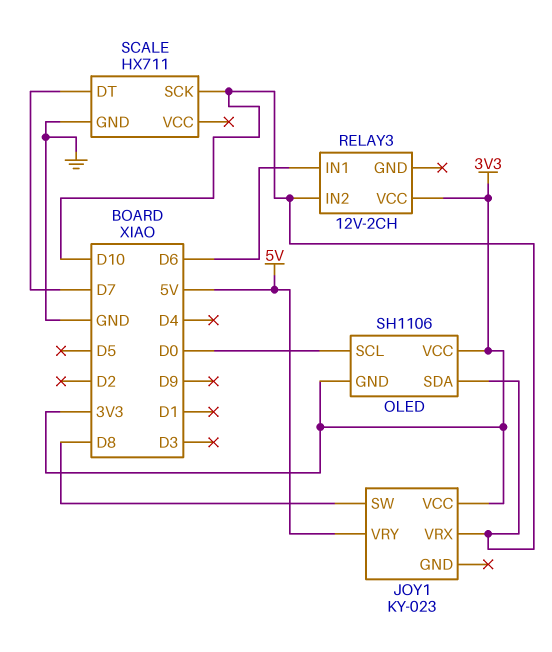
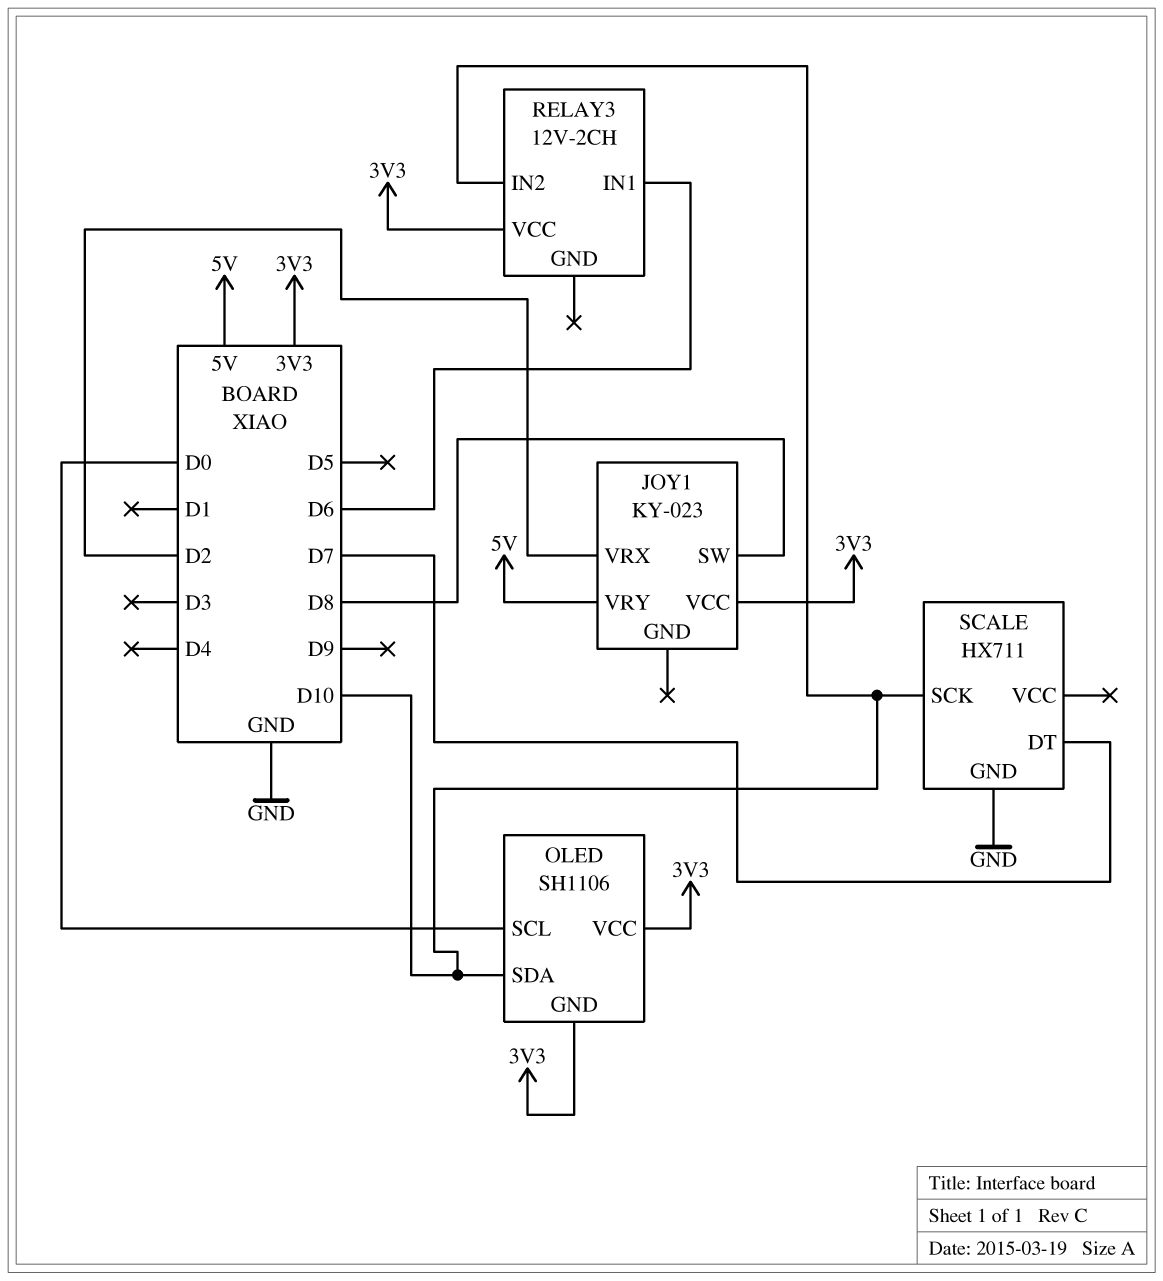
JOY1 pin VRX: D10 -> D2

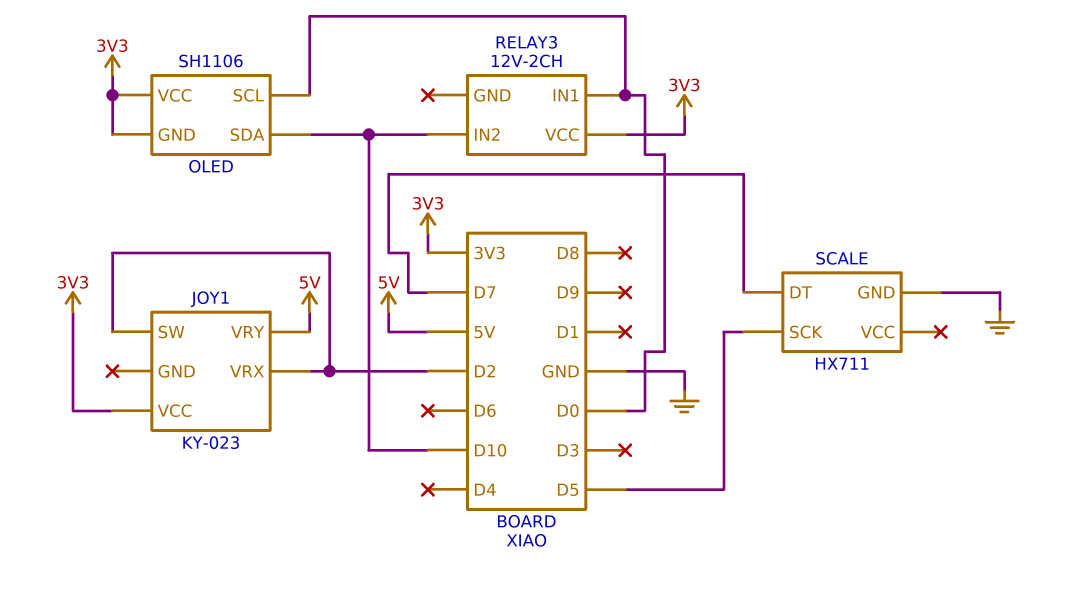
JOY1 pin SW: D8 -> D2
RELAY3 pin IN1: D6 -> D0
SCALE pin SCK: D10 -> D5

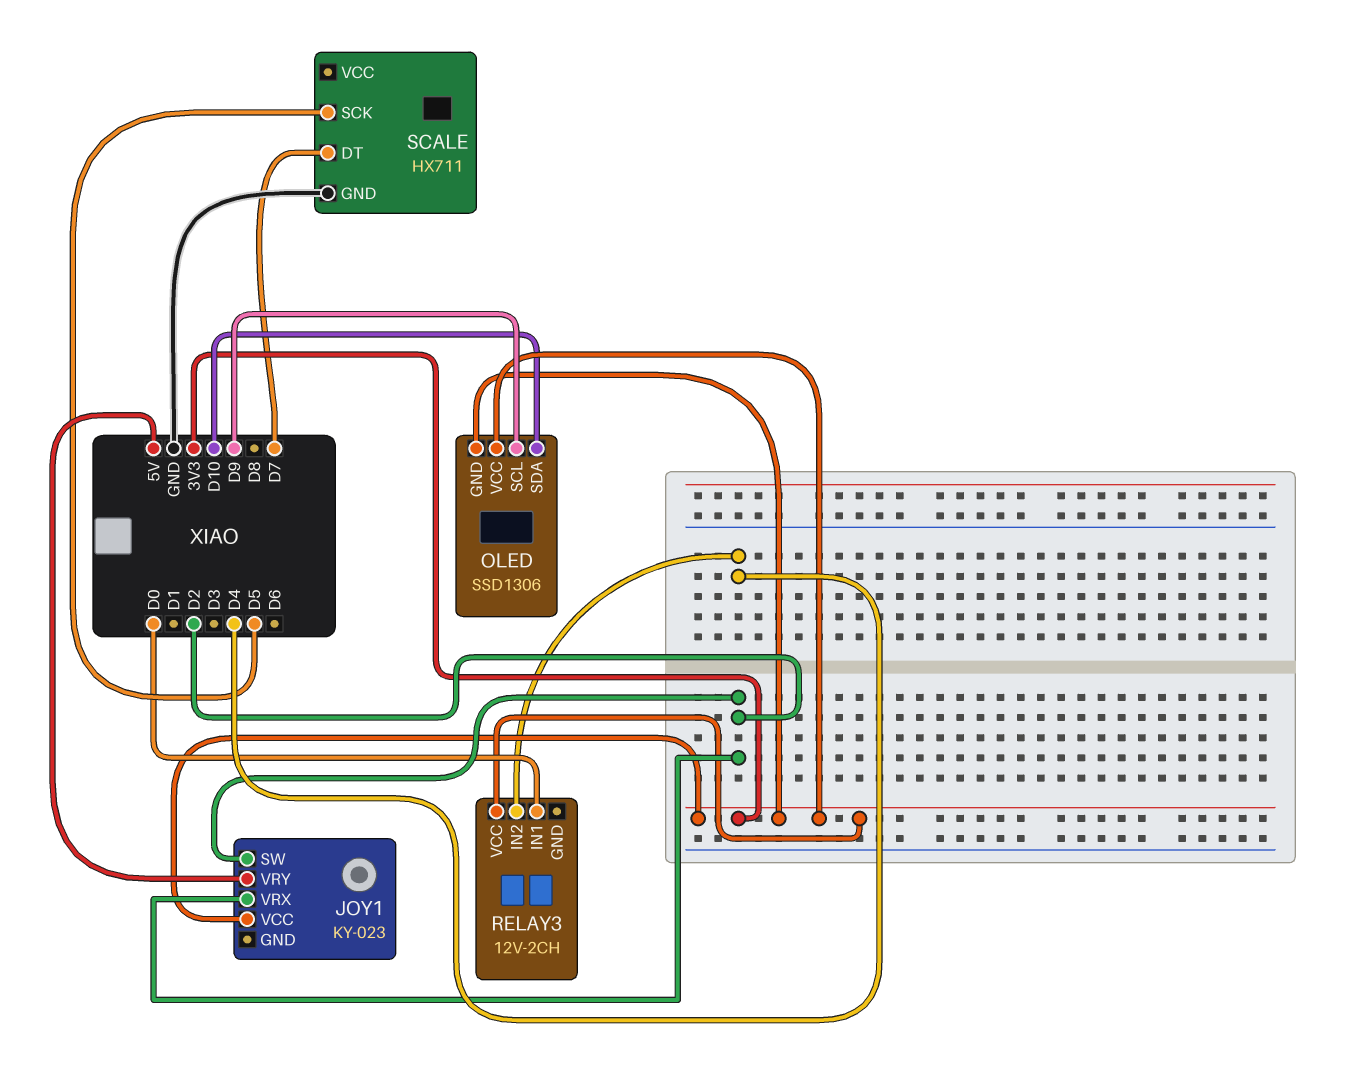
OLED: SH1106 -> SSD1306
OLED pin SCL: D0 -> D9
RELAY3 pin IN2: D10 -> D4

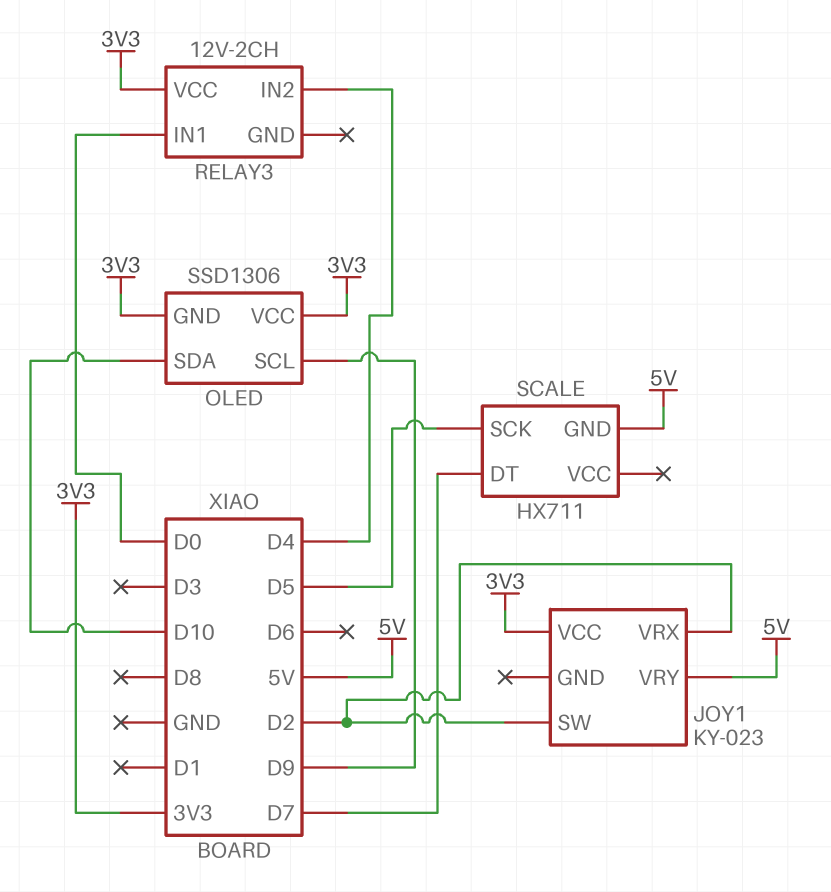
SCALE pin GND: GND -> 5V

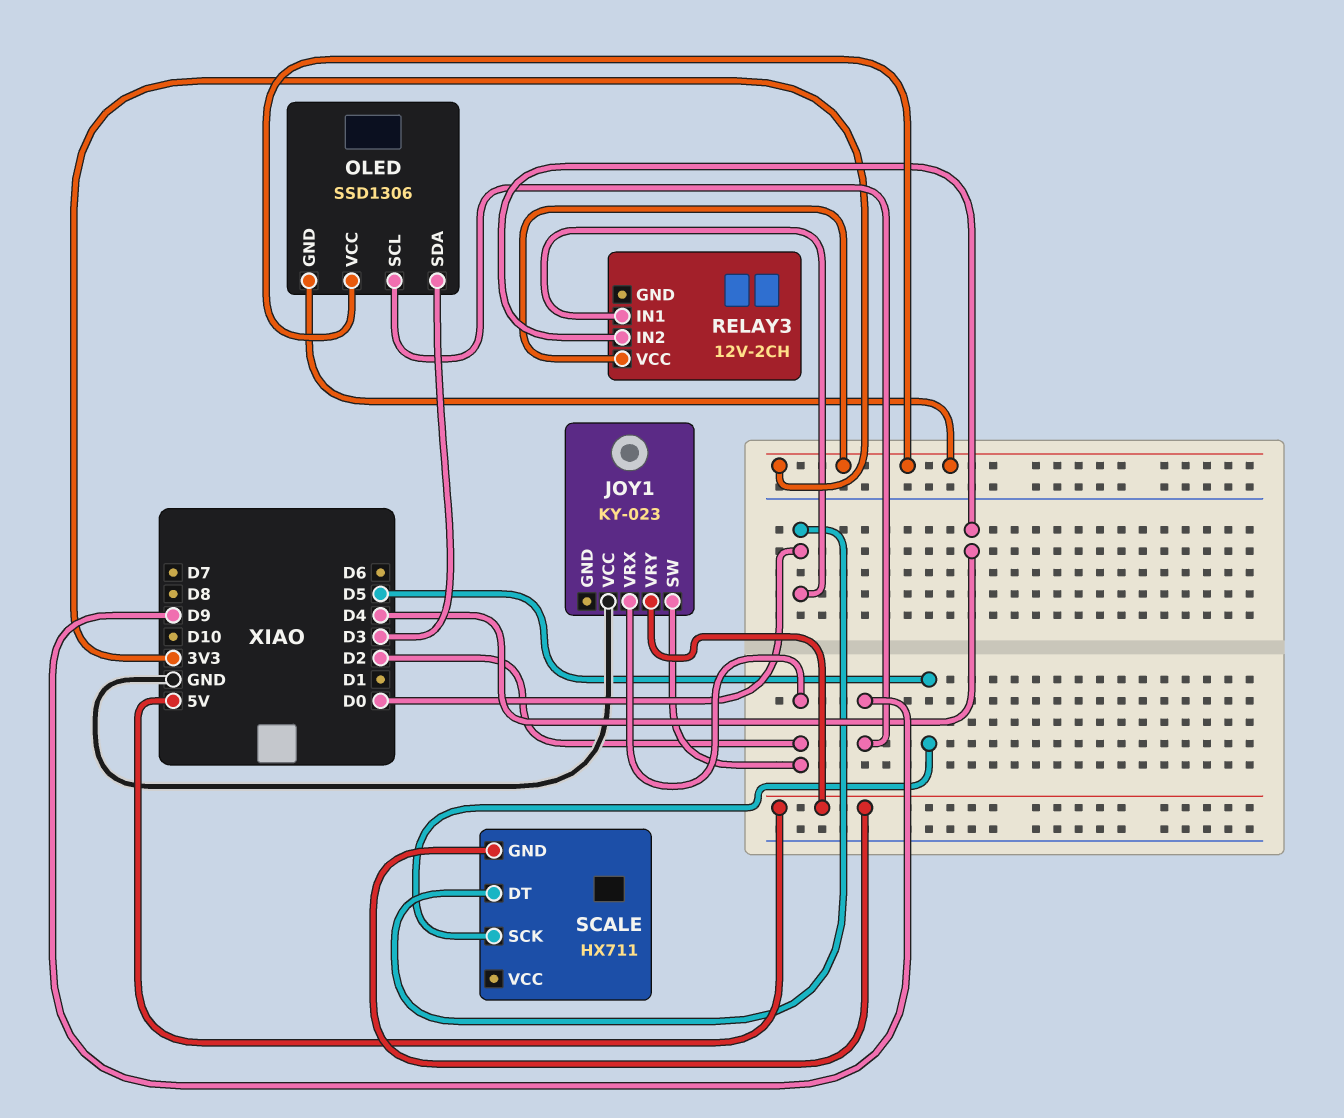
JOY1 pin VCC: 3V3 -> GND
OLED pin SDA: D10 -> D3
SCALE pin DT: D7 -> D0

